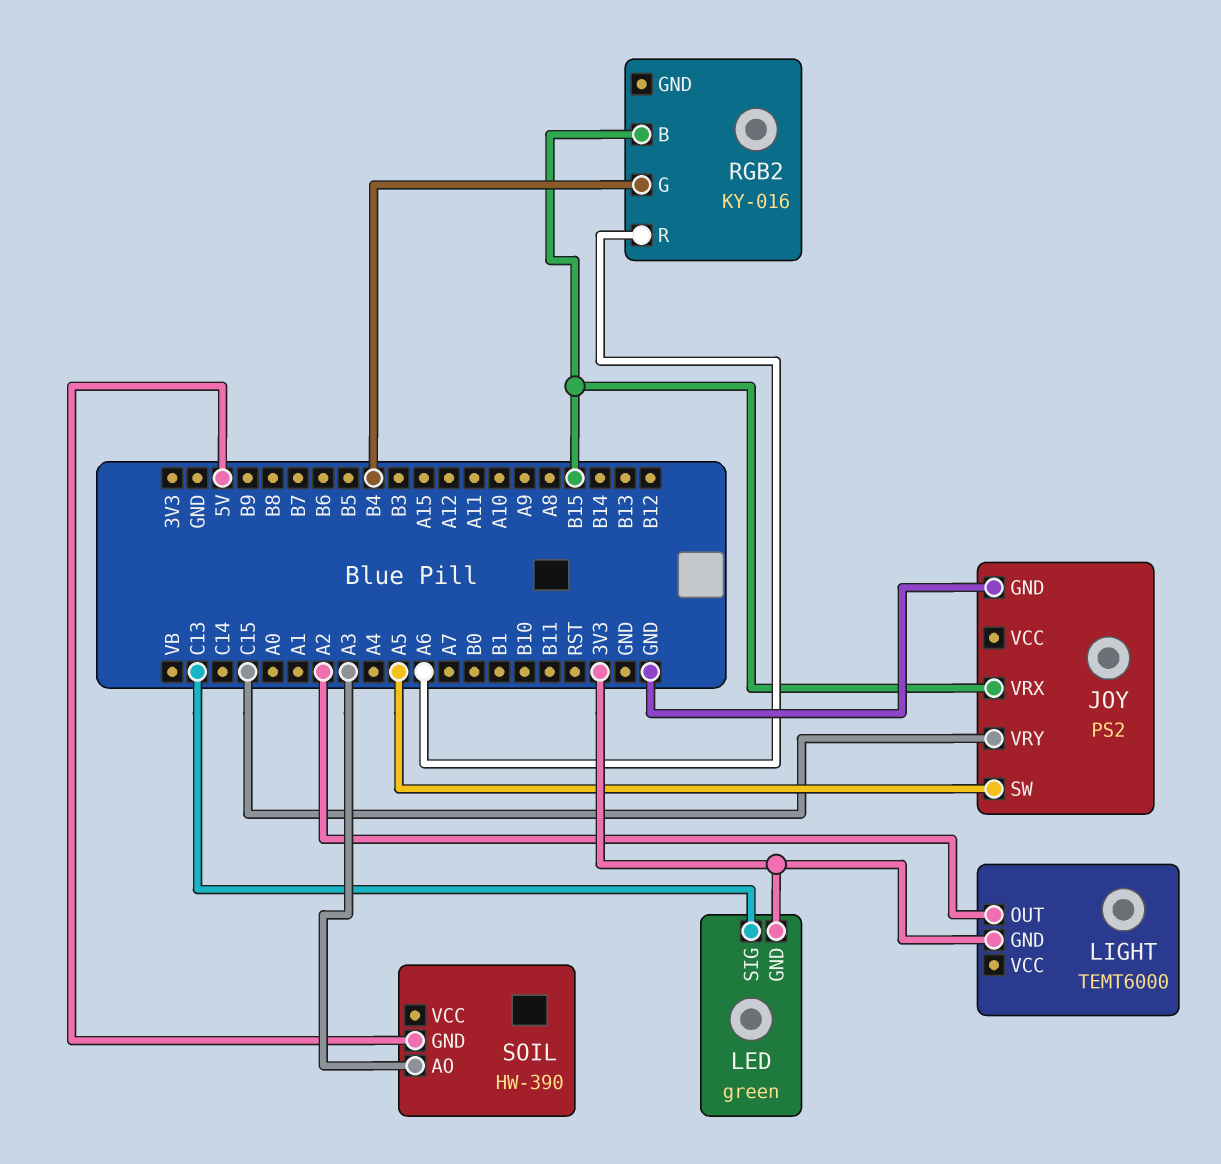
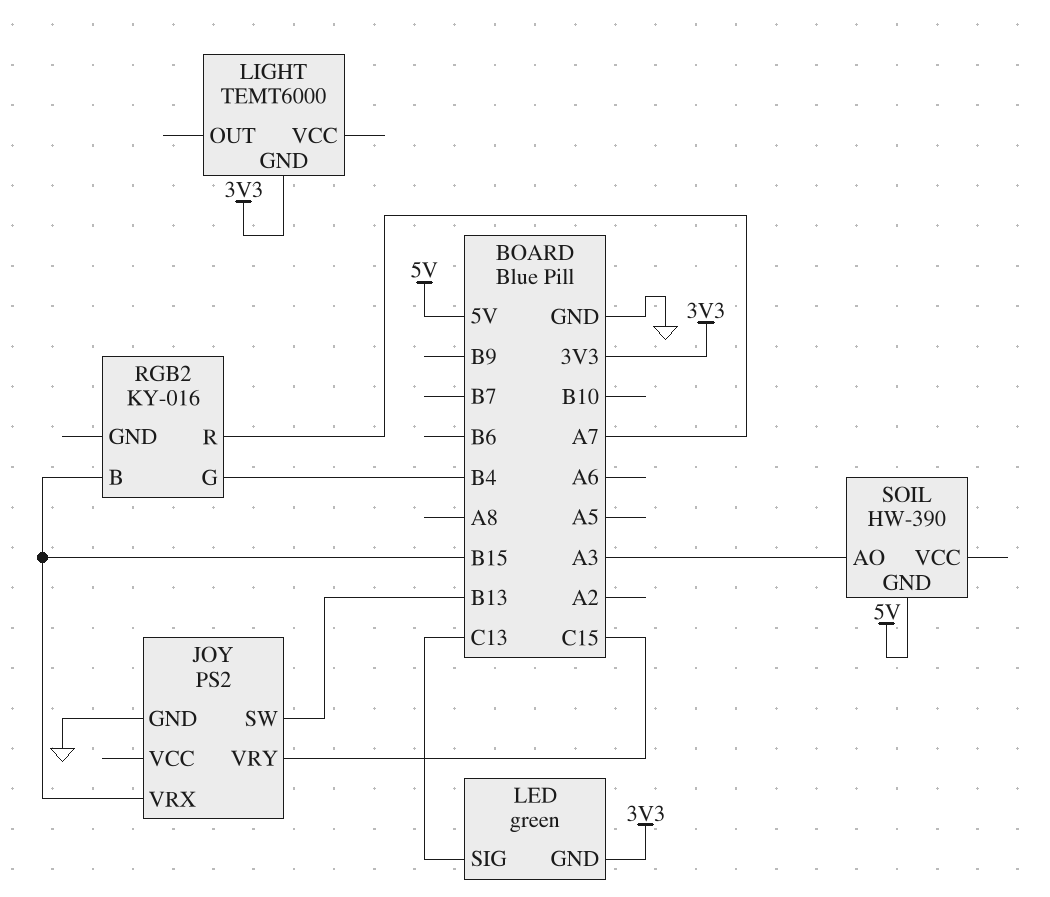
JOY pin SW: A5 -> B13
LIGHT pin OUT: A2 -> none
RGB2 pin R: A6 -> A7

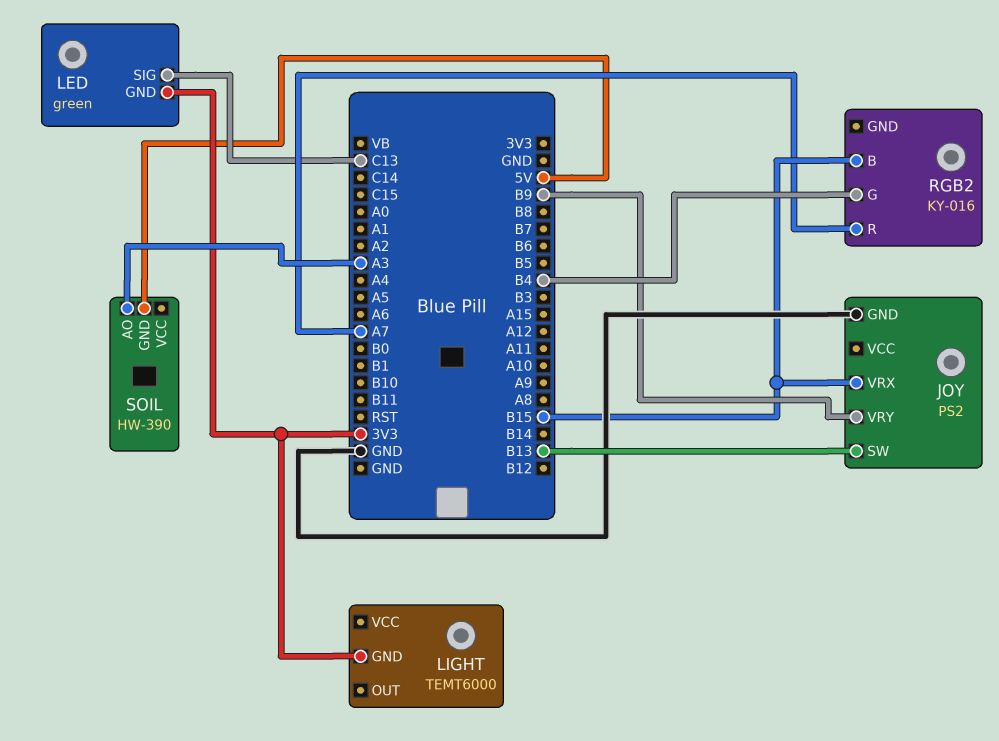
JOY pin VRY: C15 -> B9

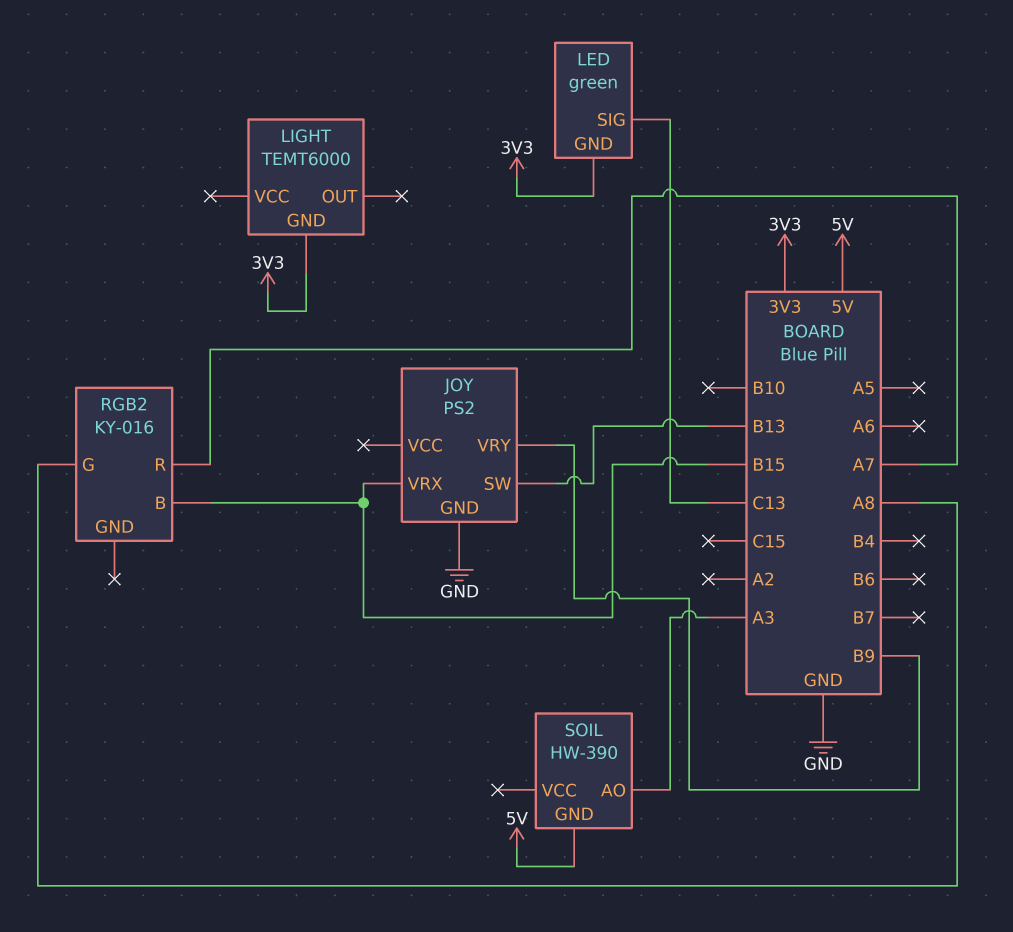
RGB2 pin G: B4 -> A8

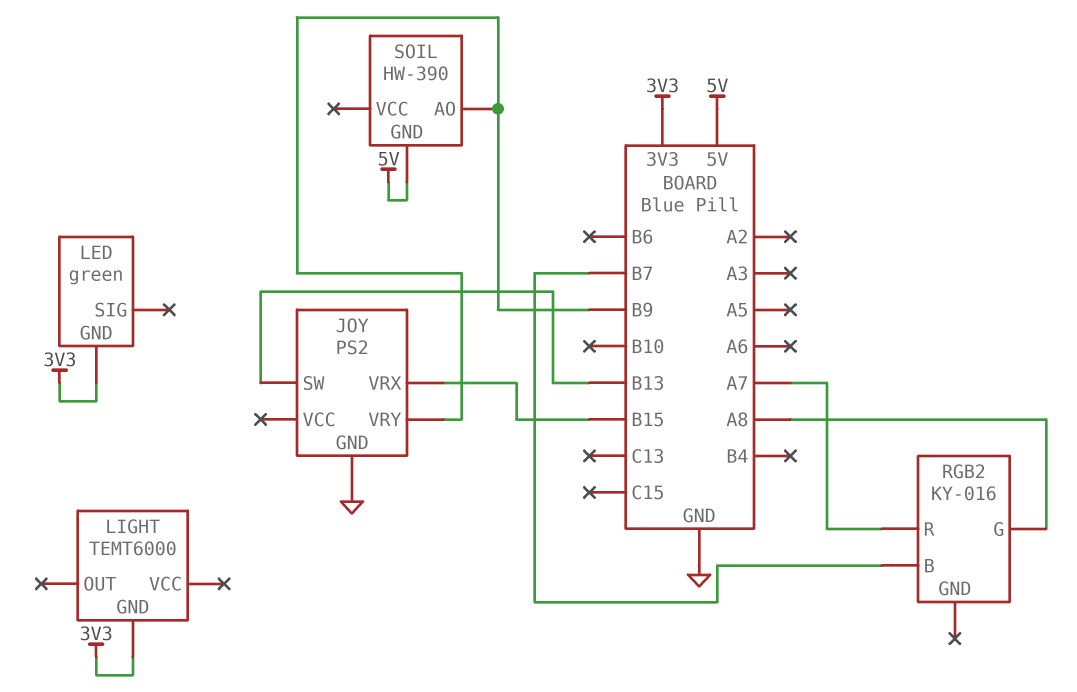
LED pin SIG: C13 -> none
RGB2 pin B: B15 -> B7
SOIL pin AO: A3 -> B9

